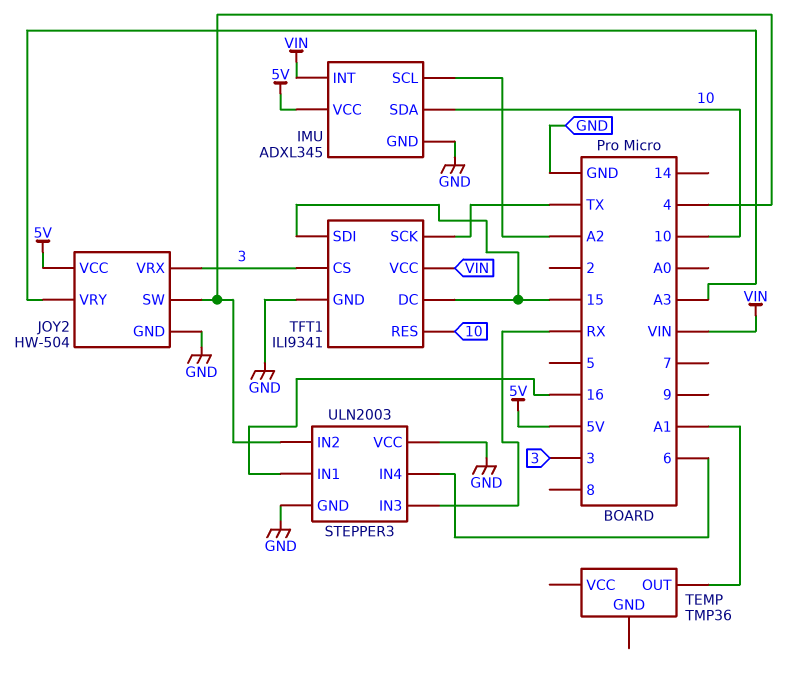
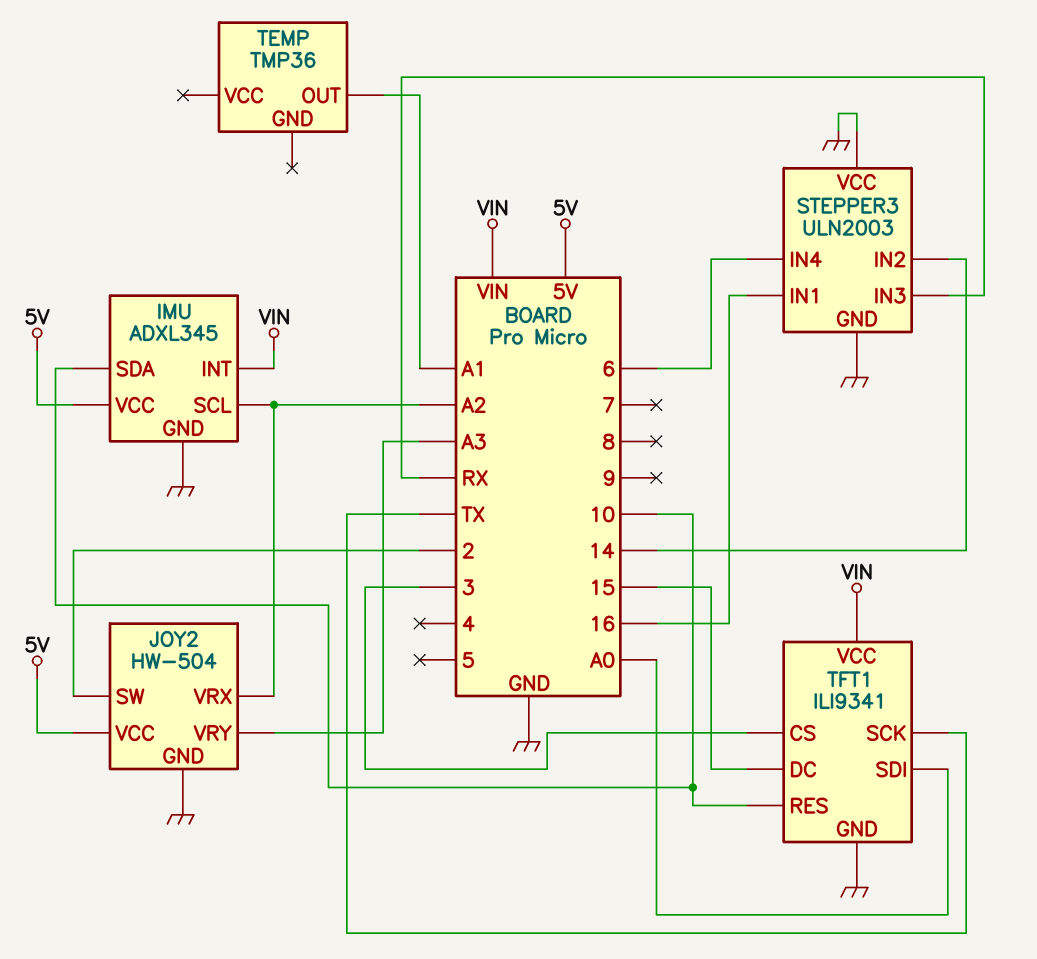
JOY2 pin SW: 4 -> 2
JOY2 pin VRX: 3 -> A2
STEPPER3 pin IN2: 4 -> 14
TFT1 pin SDI: 15 -> A0

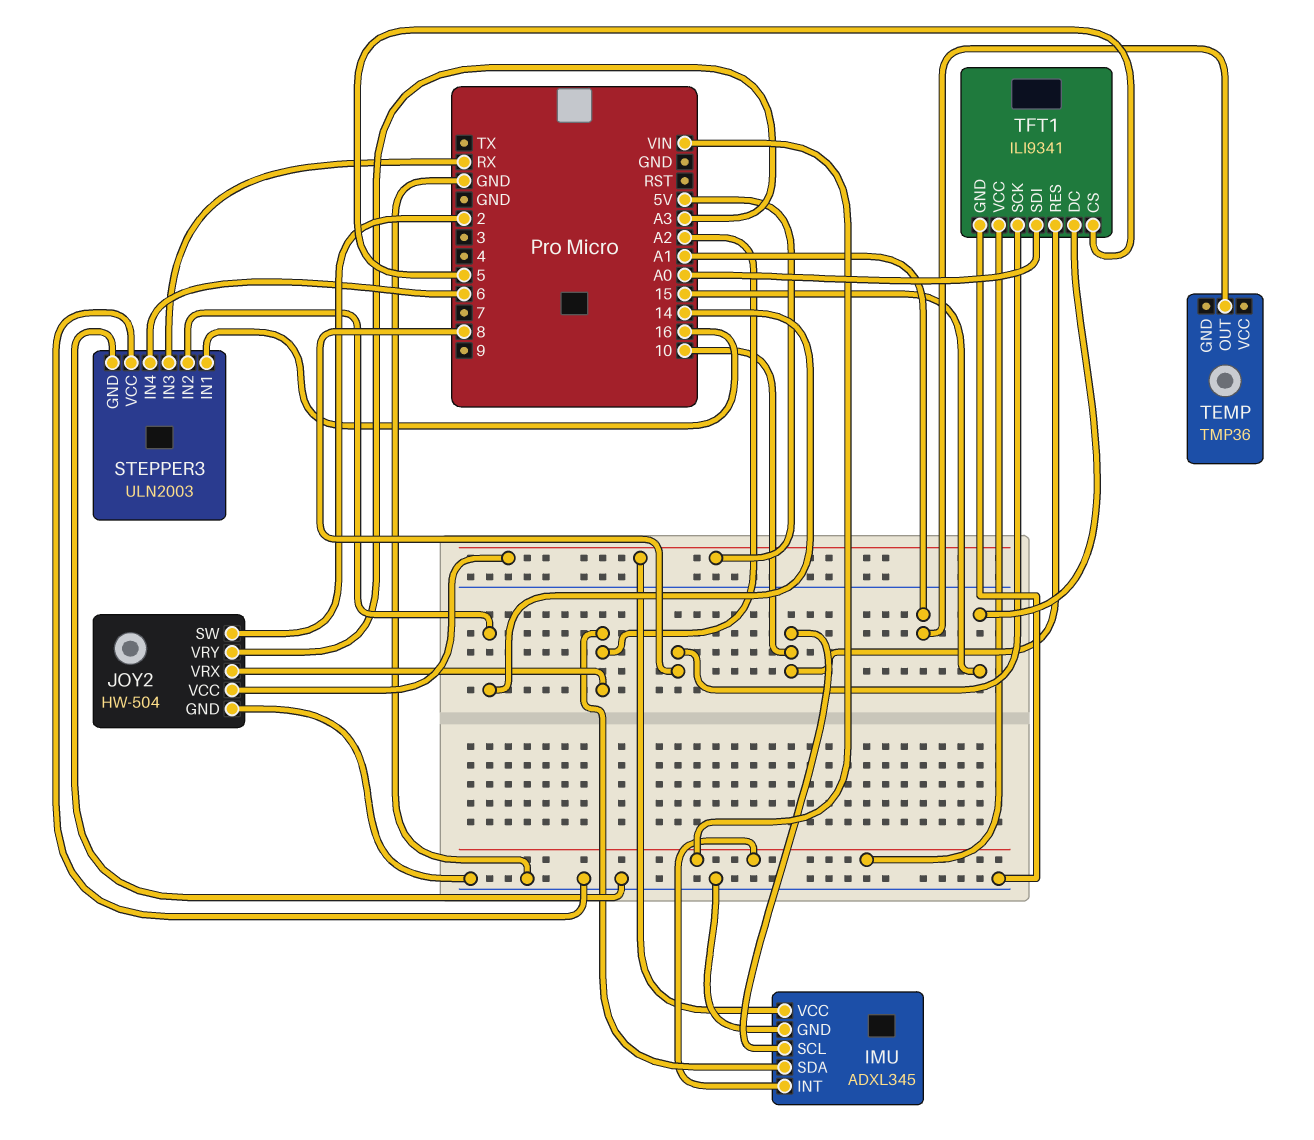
IMU pin SCL: A2 -> 10
IMU pin SDA: 10 -> A2
TFT1 pin CS: 3 -> 5
TFT1 pin SCK: TX -> 8

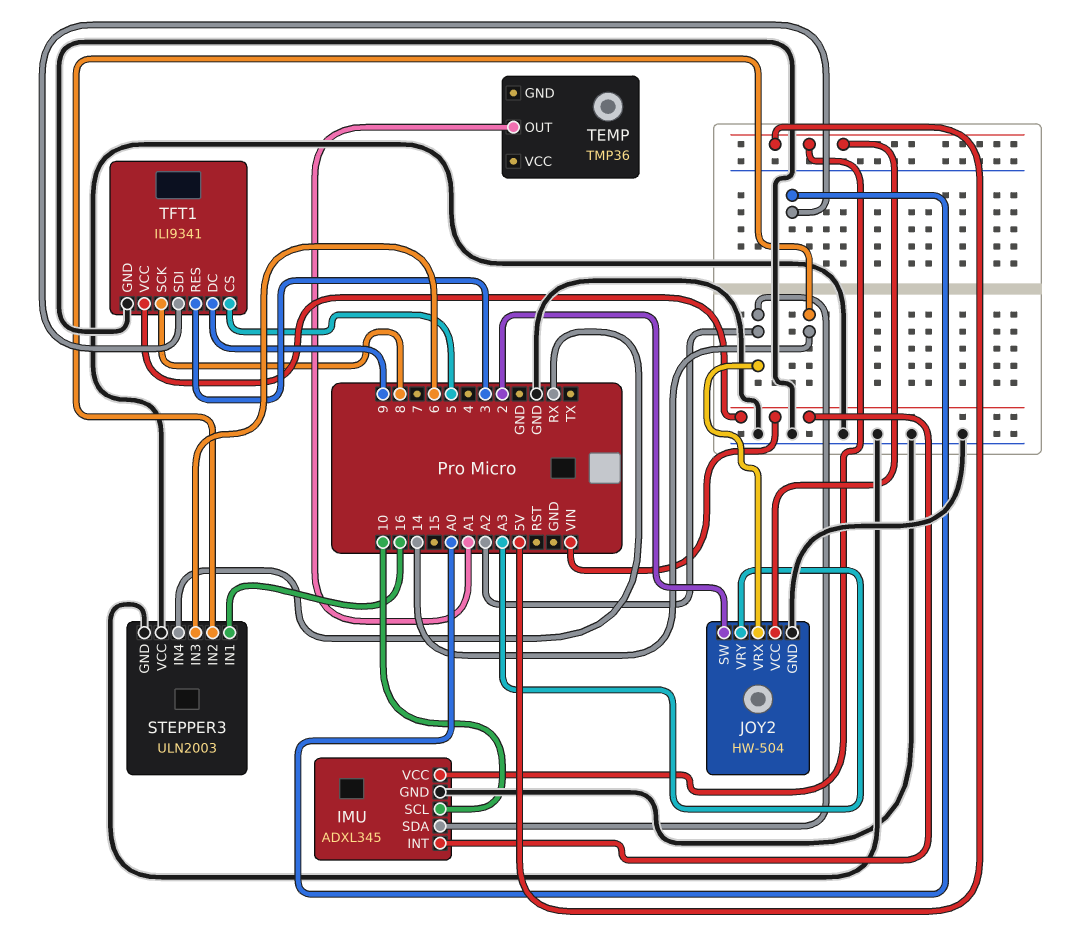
STEPPER3 pin IN3: RX -> 6
STEPPER3 pin IN4: 6 -> RX
TFT1 pin DC: 15 -> 9
TFT1 pin RES: 10 -> 3

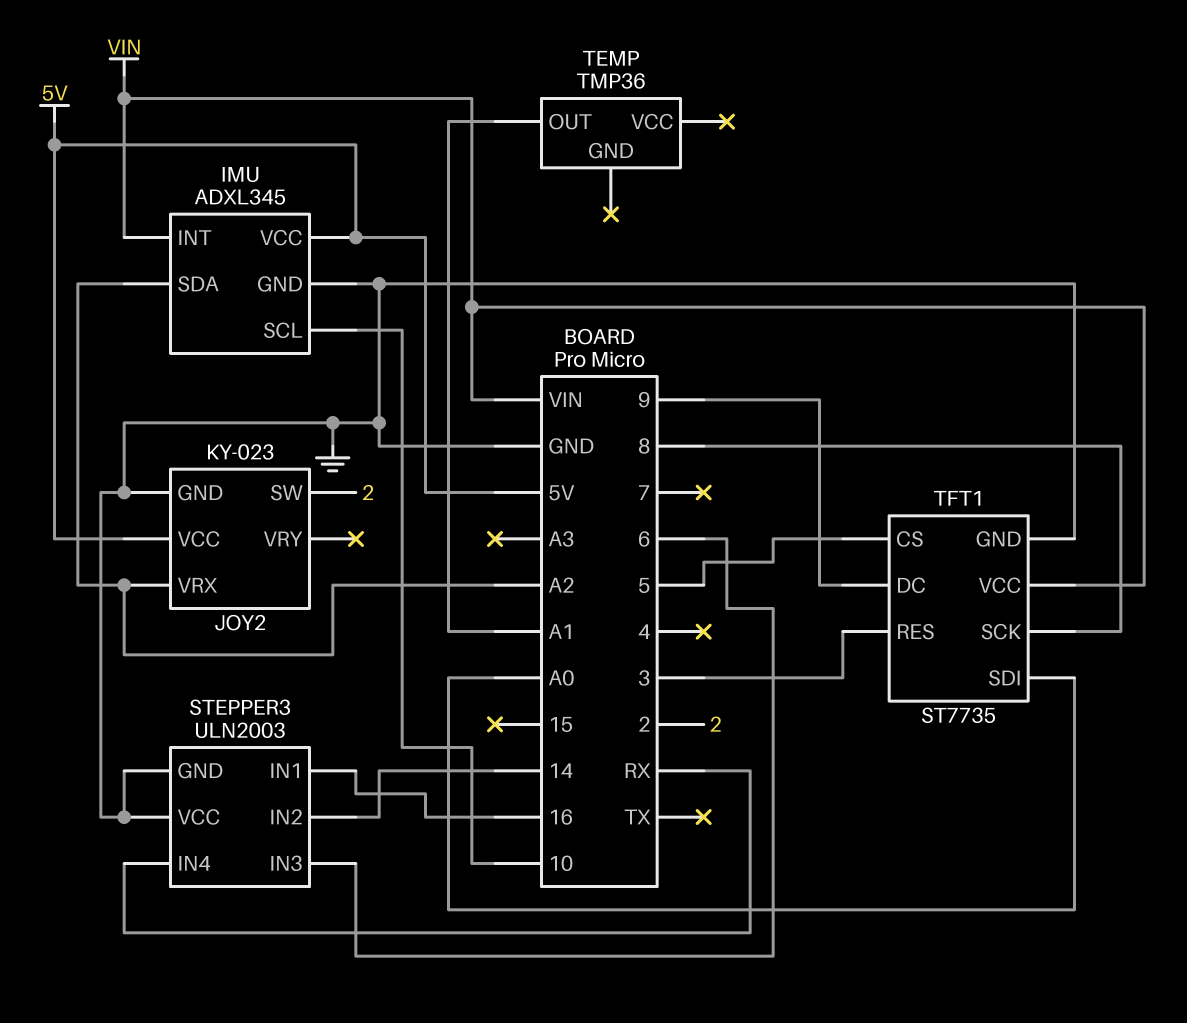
JOY2: HW-504 -> KY-023
JOY2 pin VRY: A3 -> none
TFT1: ILI9341 -> ST7735

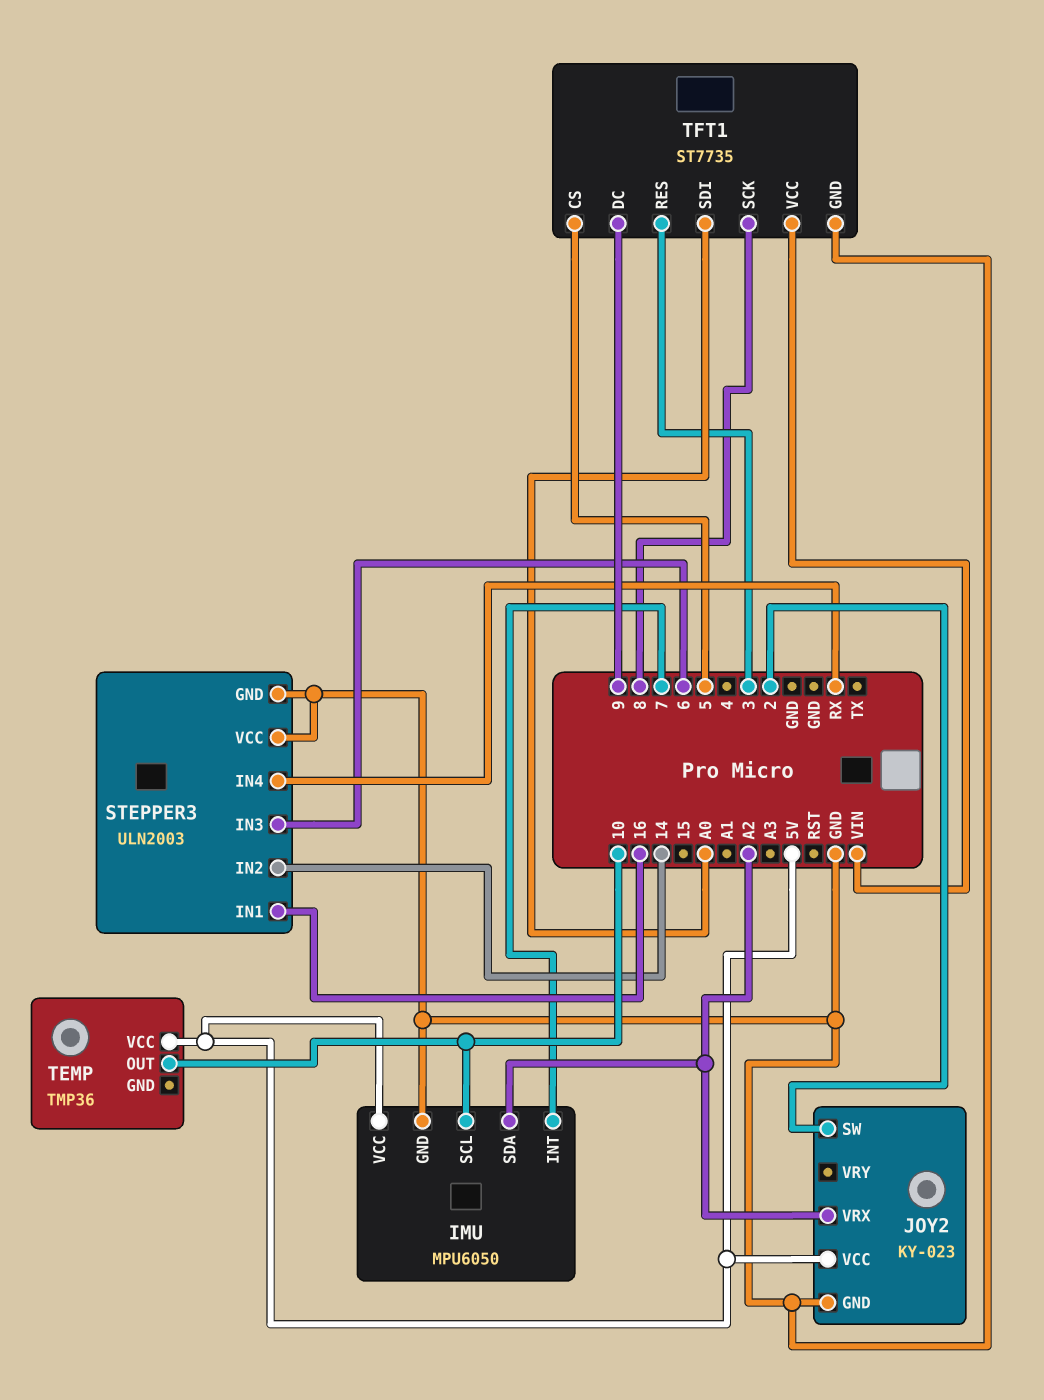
IMU: ADXL345 -> MPU6050
IMU pin INT: VIN -> 7
TEMP pin OUT: A1 -> 10
TEMP pin VCC: none -> 5V

